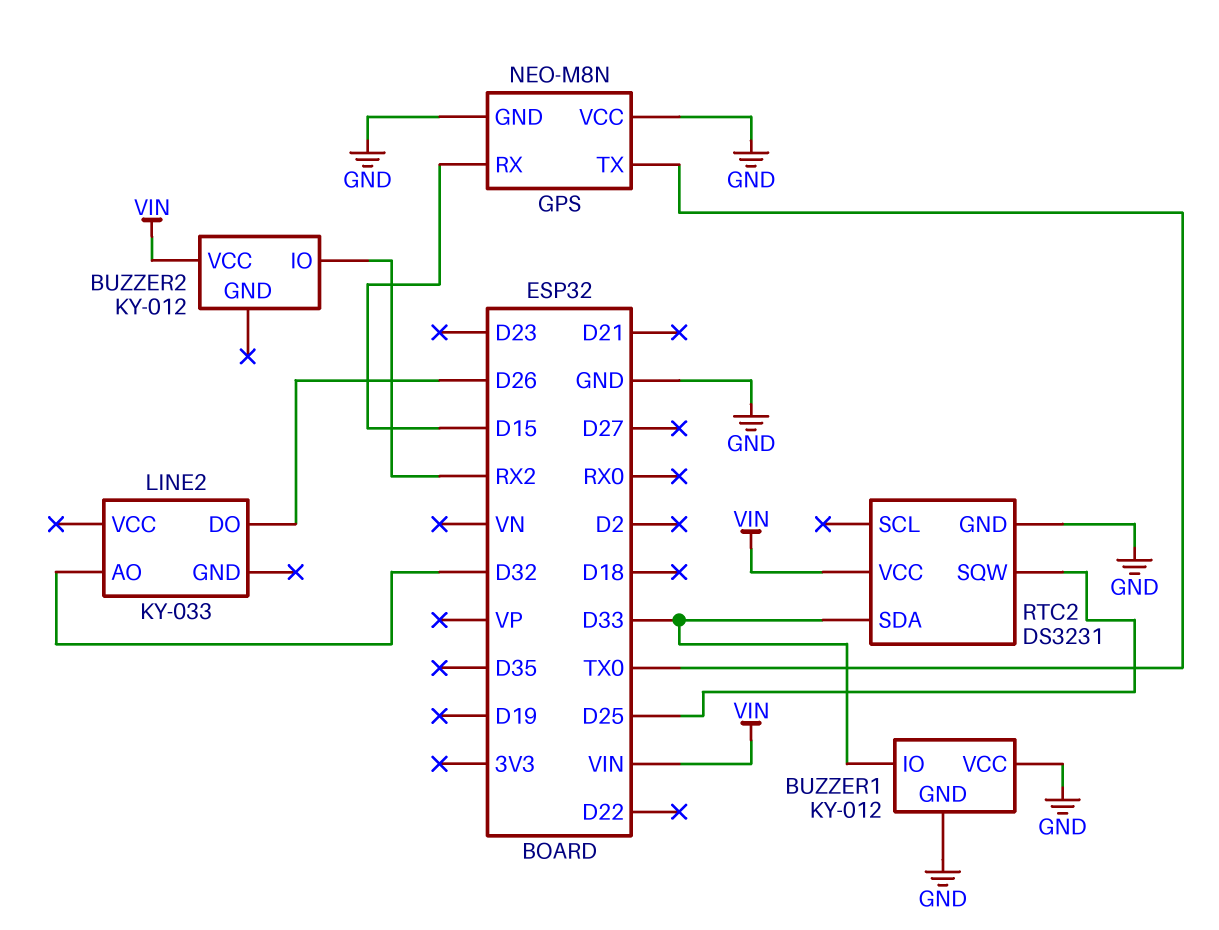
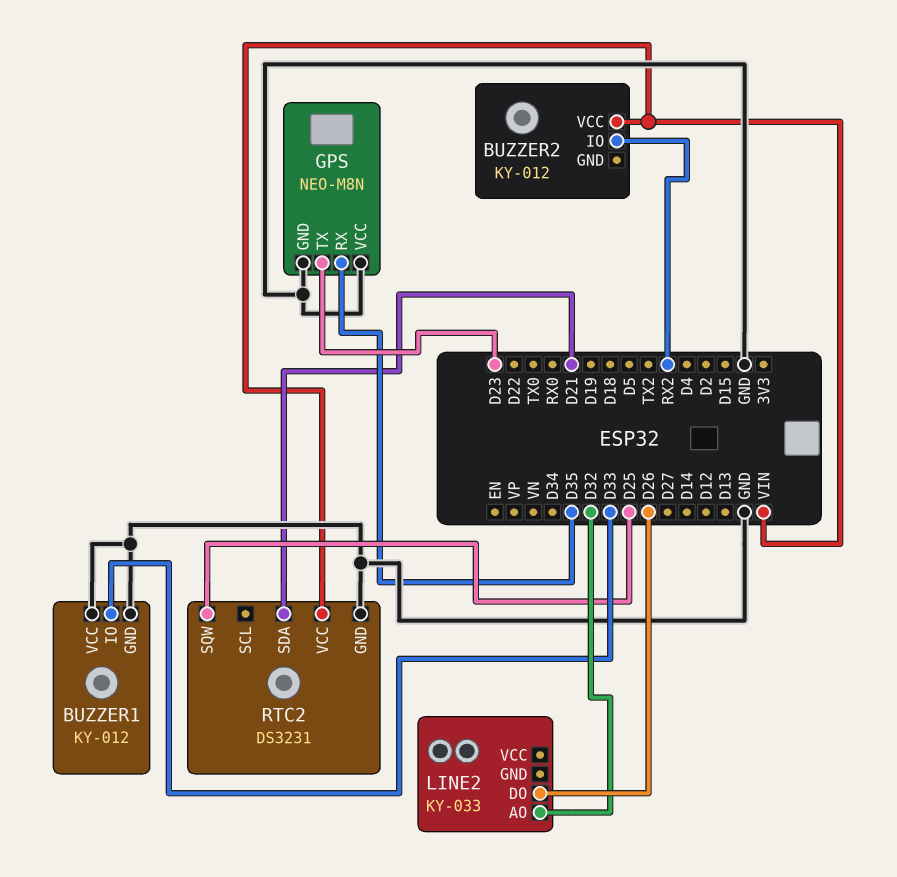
GPS pin RX: D15 -> D35
GPS pin TX: TX0 -> D23
RTC2 pin SDA: D33 -> D21

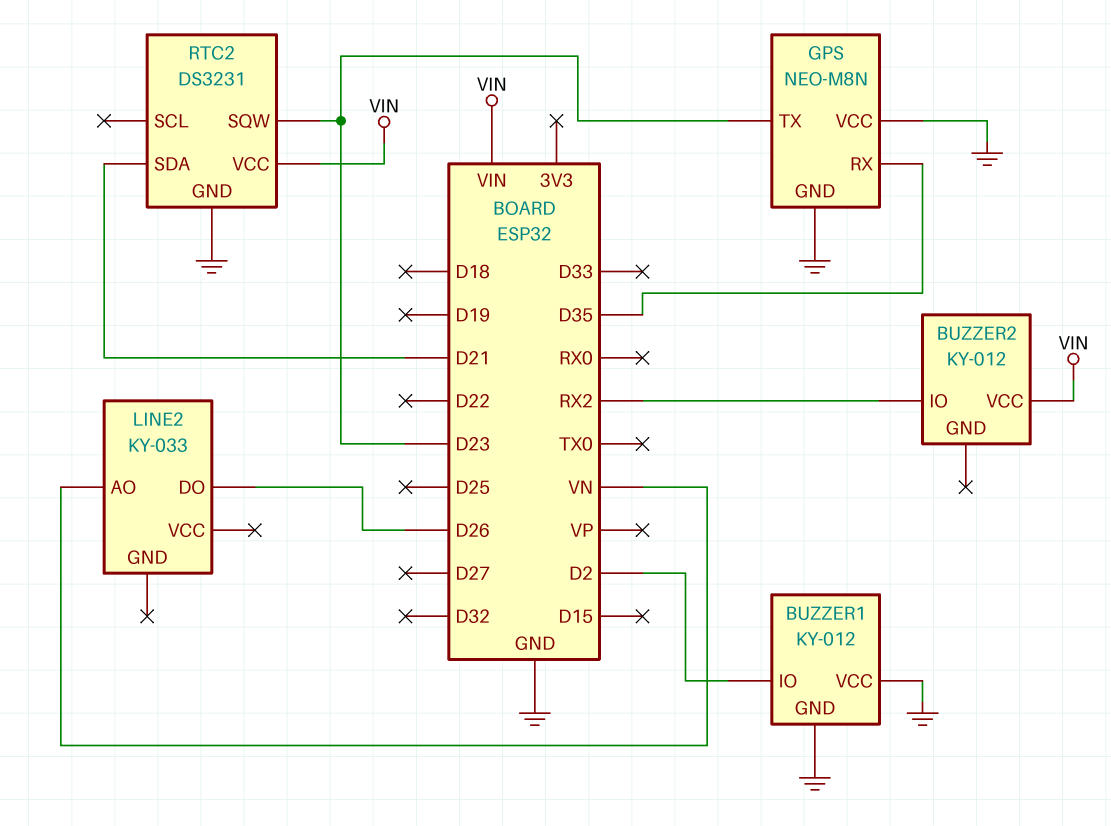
BUZZER1 pin IO: D33 -> D2
LINE2 pin AO: D32 -> VN
RTC2 pin SQW: D25 -> D23

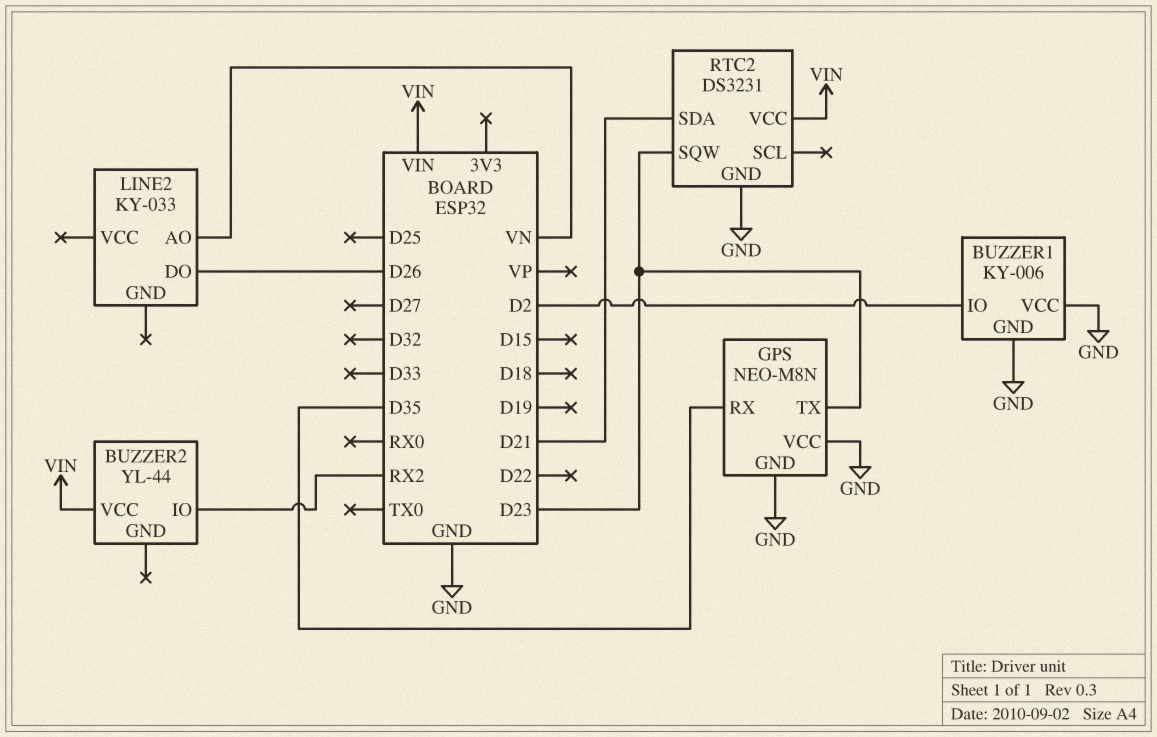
BUZZER1: KY-012 -> KY-006
BUZZER2: KY-012 -> YL-44

